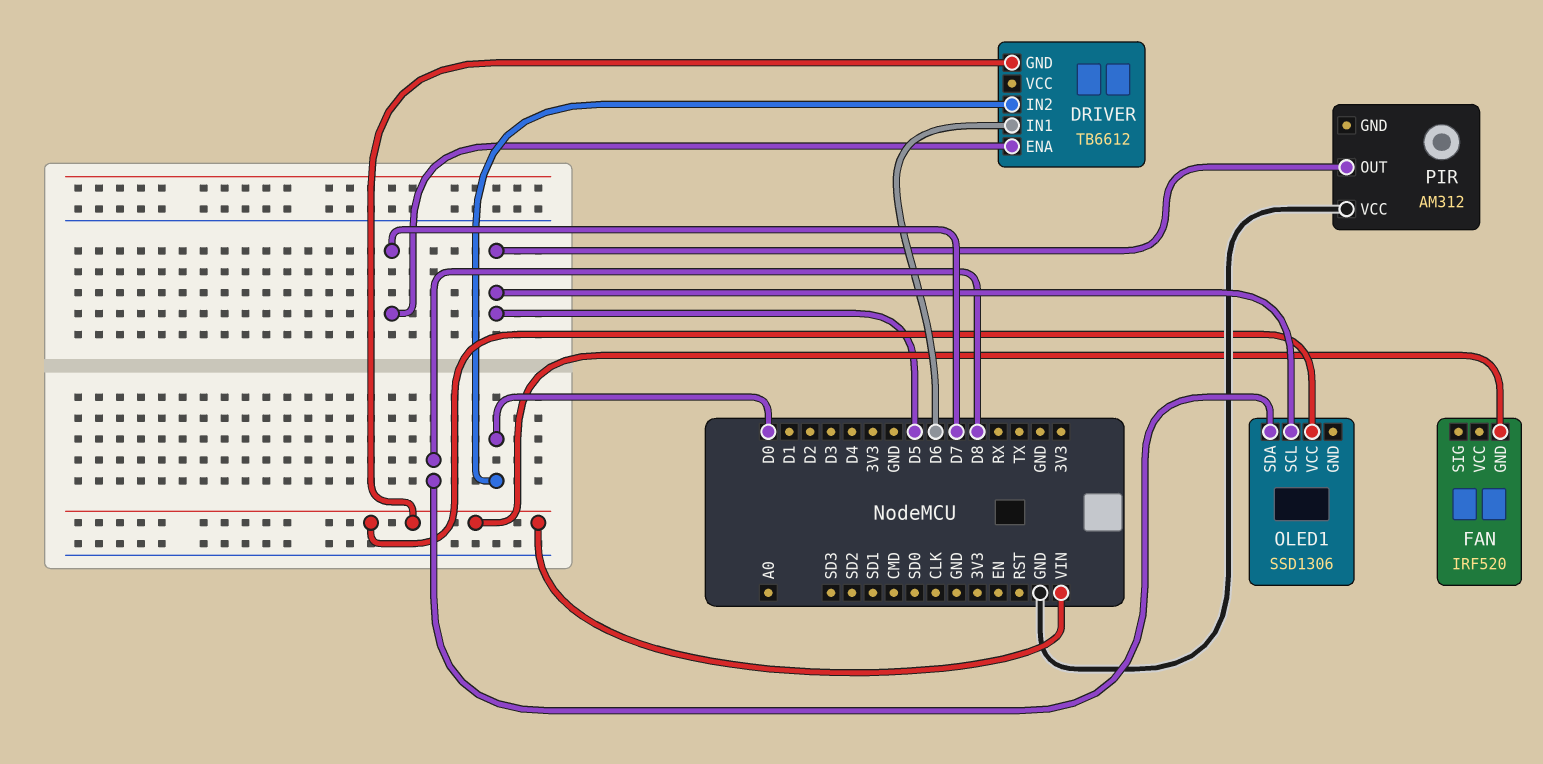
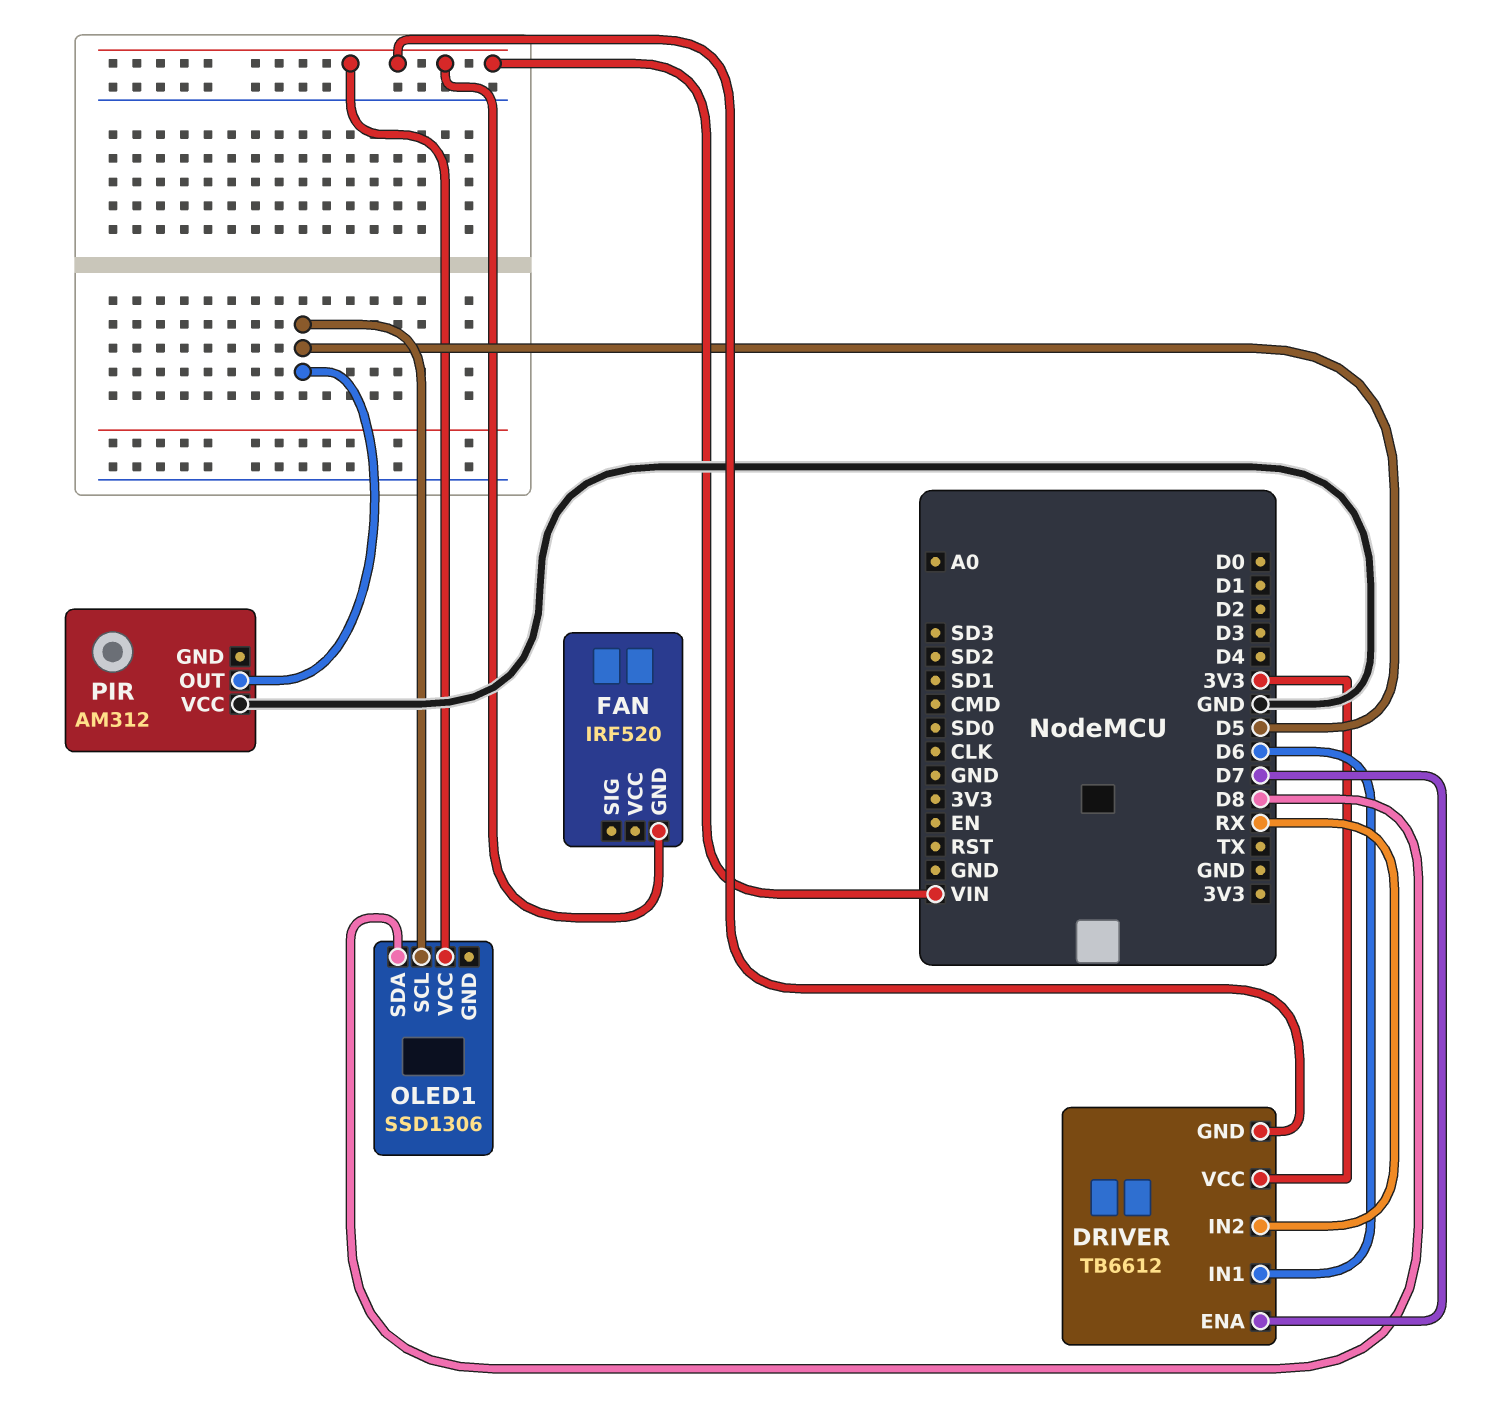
DRIVER pin IN2: D0 -> RX
DRIVER pin VCC: none -> 3V3

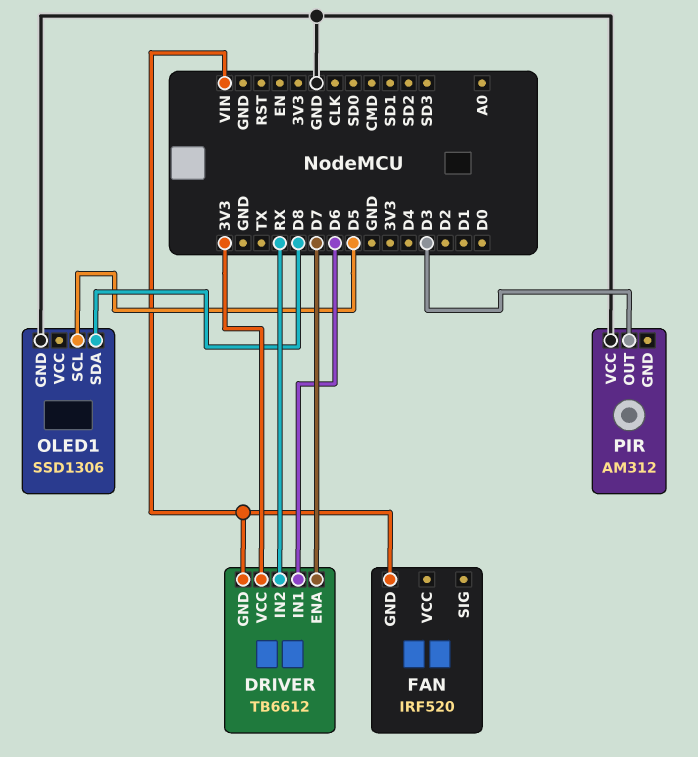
OLED1 pin GND: none -> GND
OLED1 pin VCC: VIN -> none
PIR pin OUT: D5 -> D3

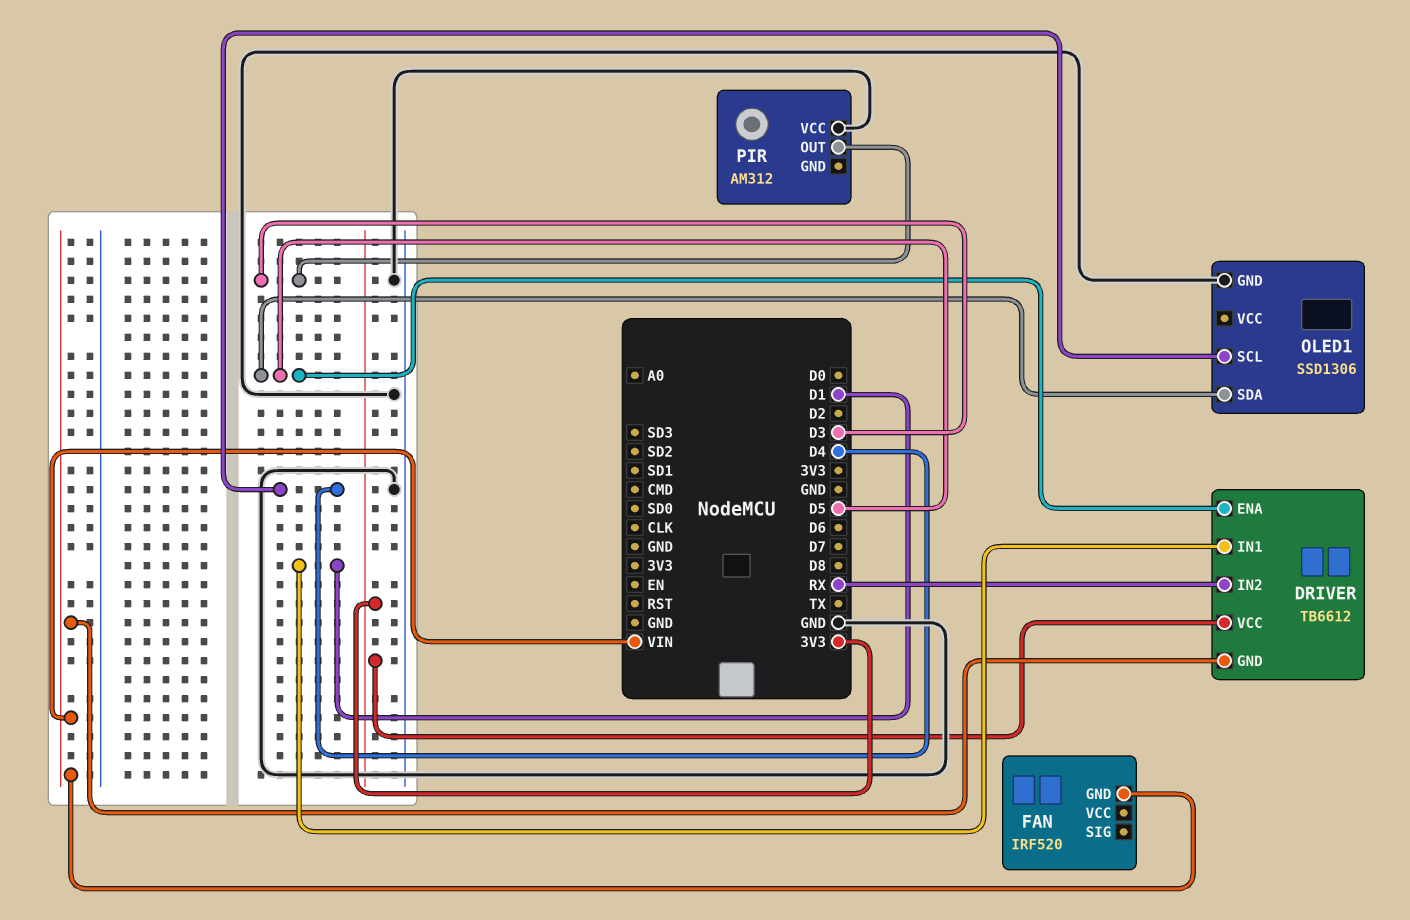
DRIVER pin ENA: D7 -> D5
DRIVER pin IN1: D6 -> D1
OLED1 pin SCL: D5 -> D4
OLED1 pin SDA: D8 -> D5

